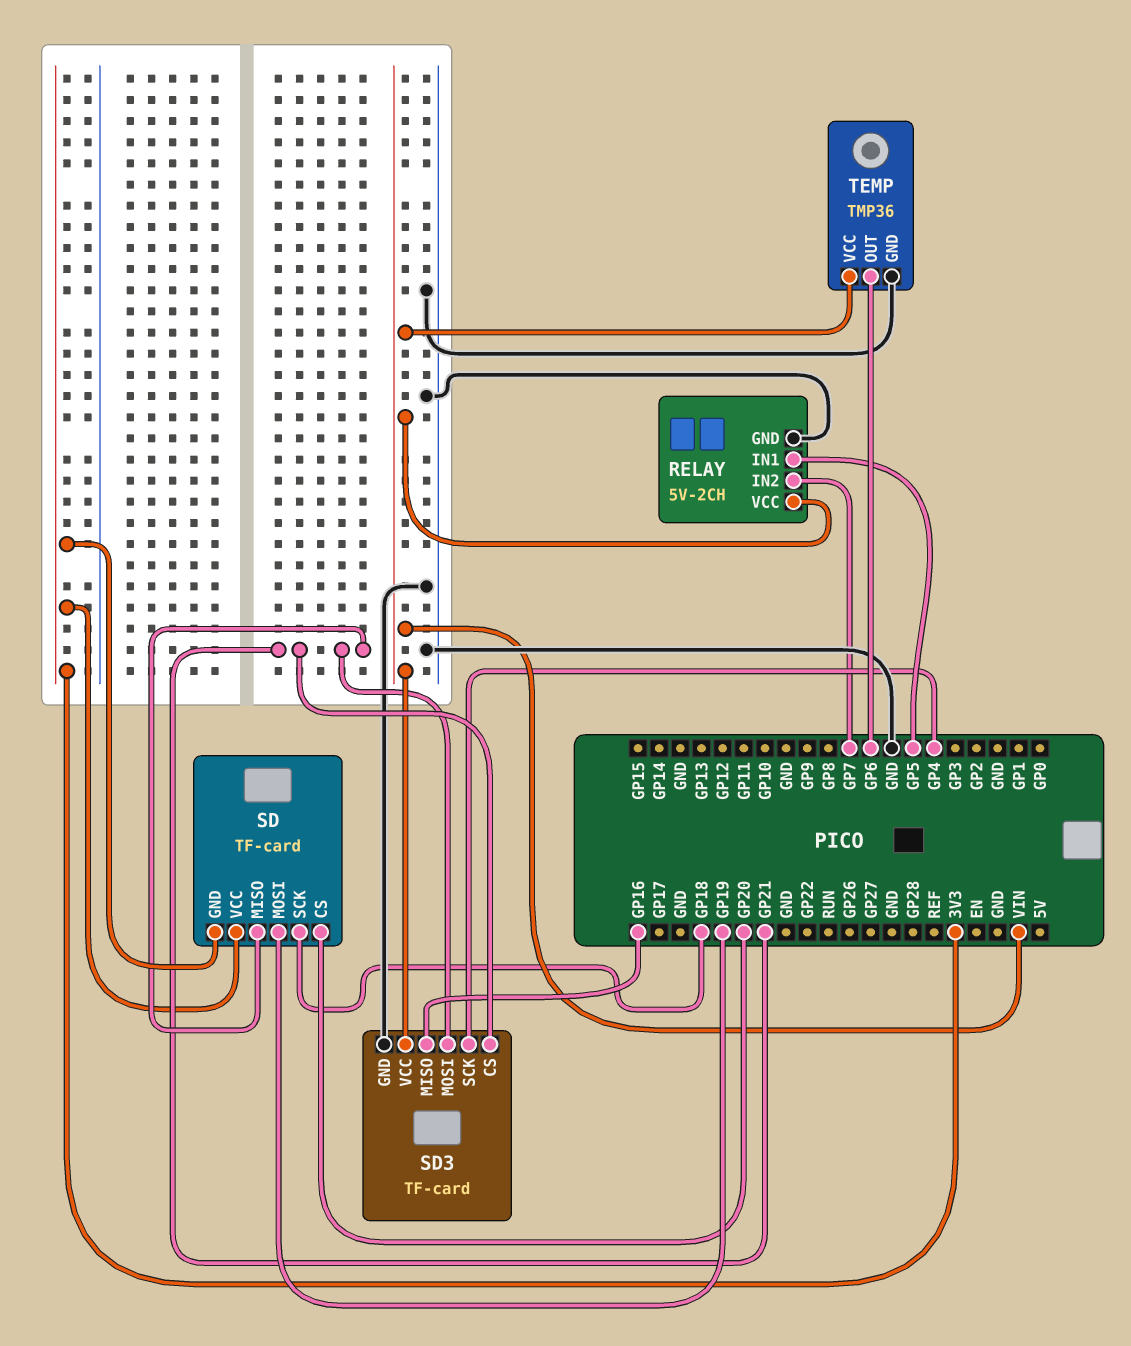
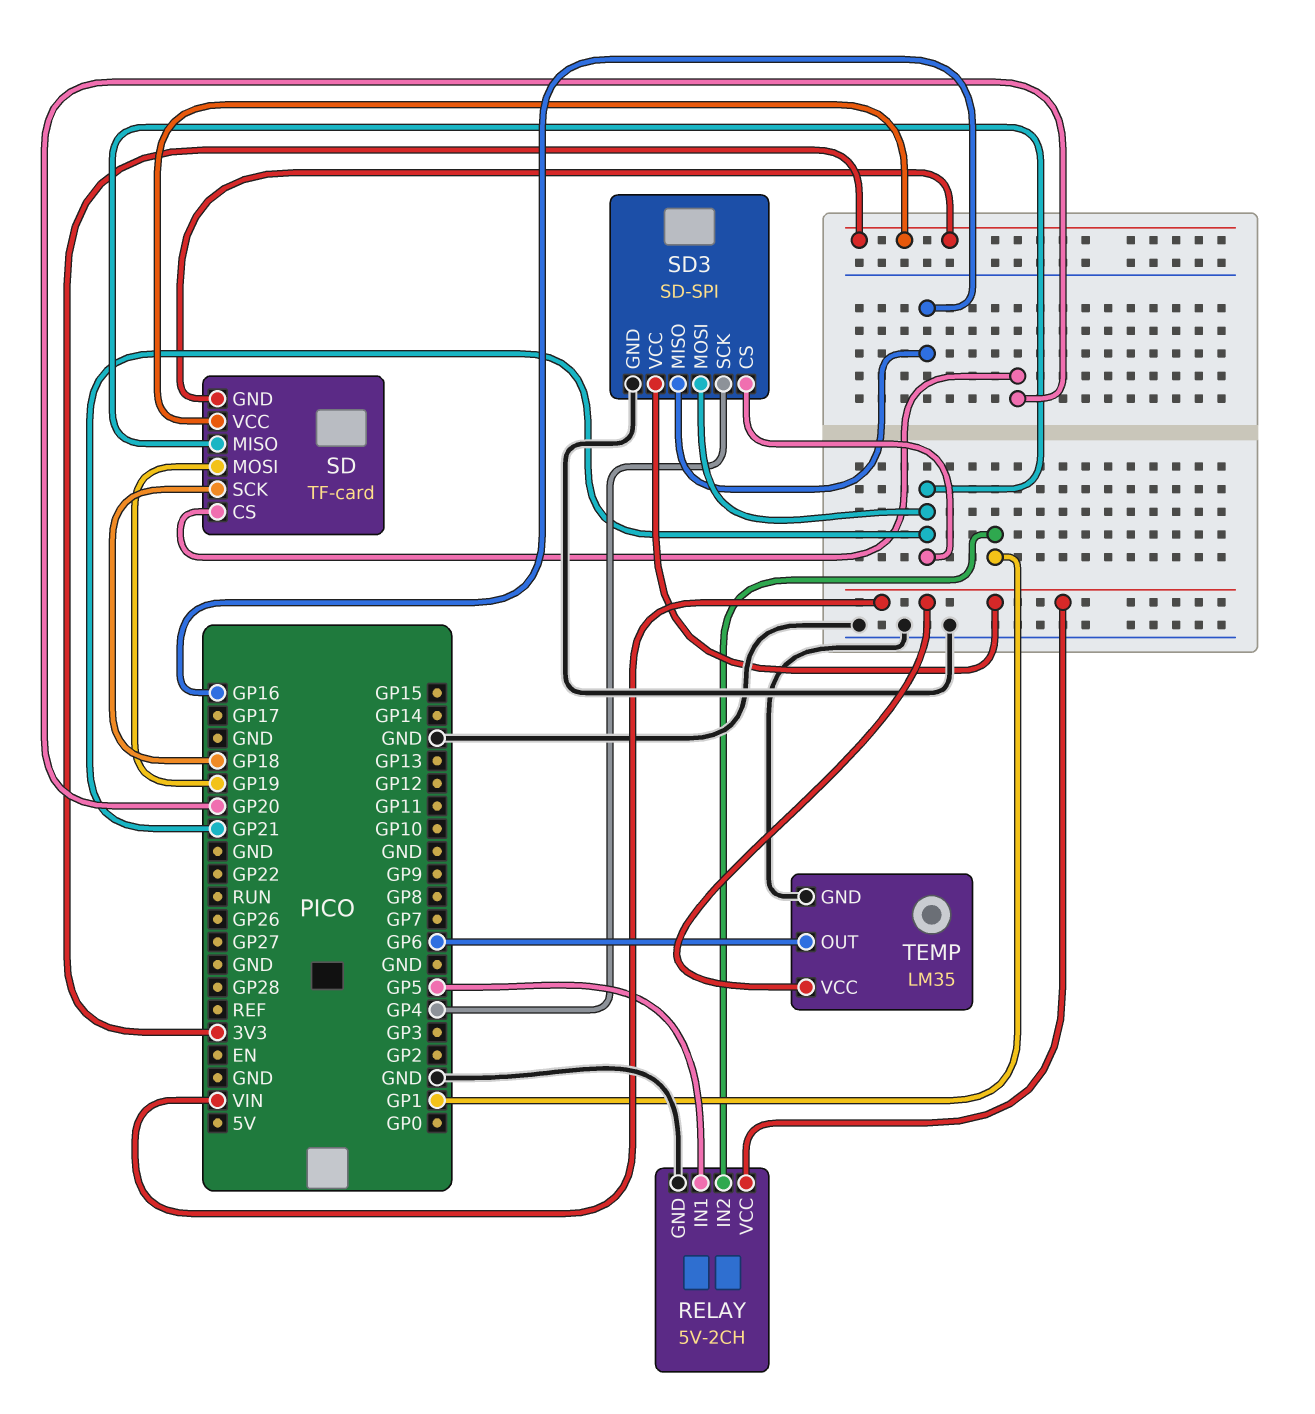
RELAY pin IN2: GP7 -> GP1
SD3: TF-card -> SD-SPI
TEMP: TMP36 -> LM35

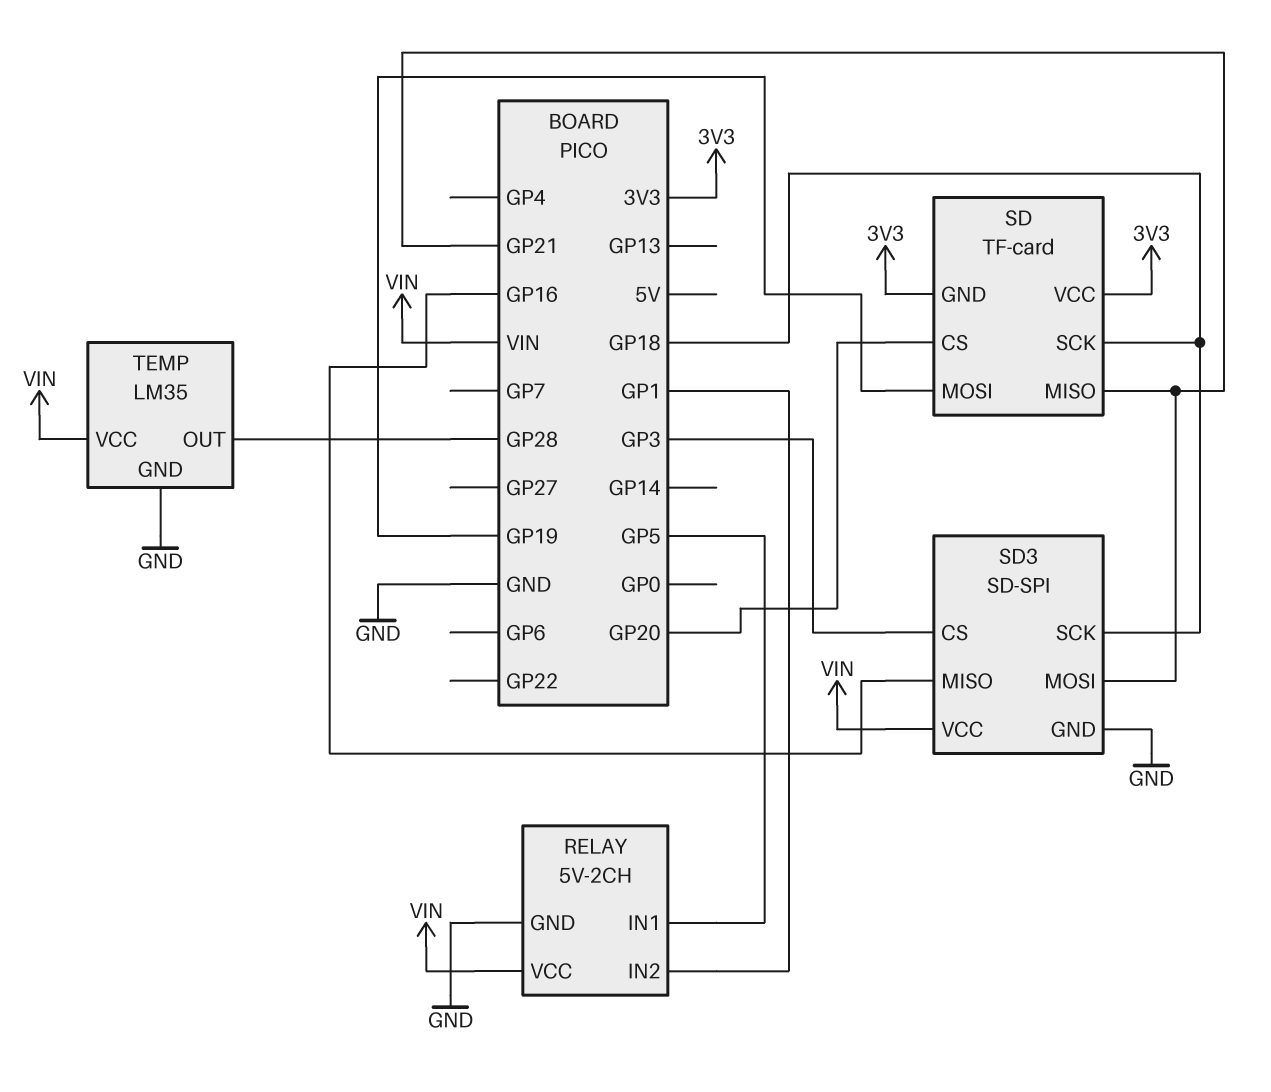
SD3 pin CS: GP21 -> GP3
SD3 pin SCK: GP4 -> GP18
TEMP pin OUT: GP6 -> GP28

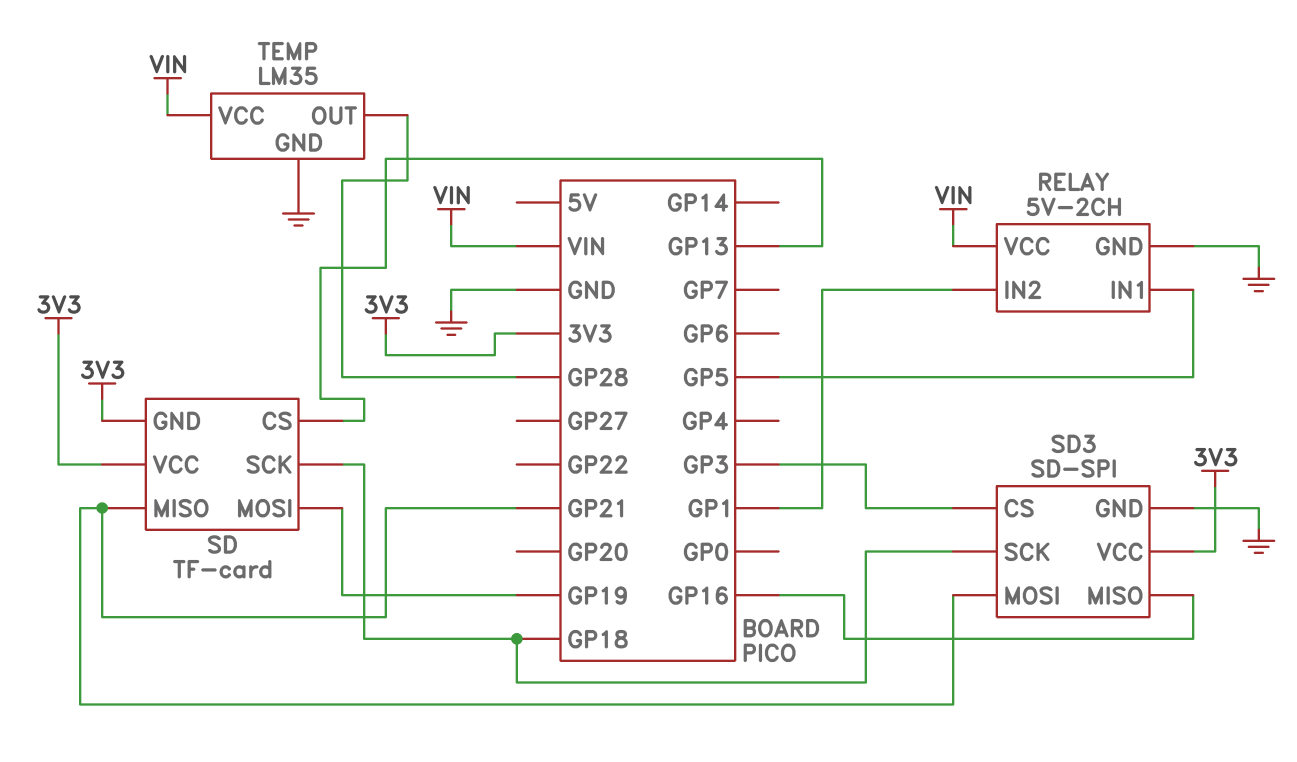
SD pin CS: GP20 -> GP13
SD3 pin VCC: VIN -> 3V3

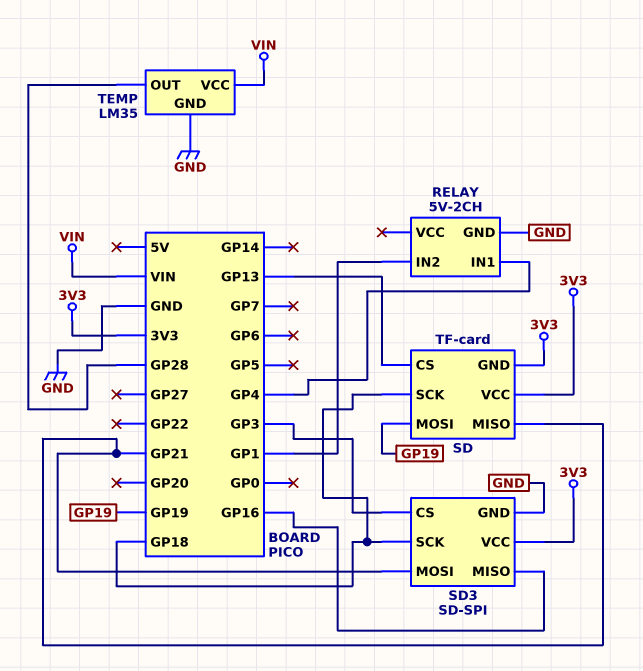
RELAY pin IN1: GP5 -> GP4
RELAY pin VCC: VIN -> none

